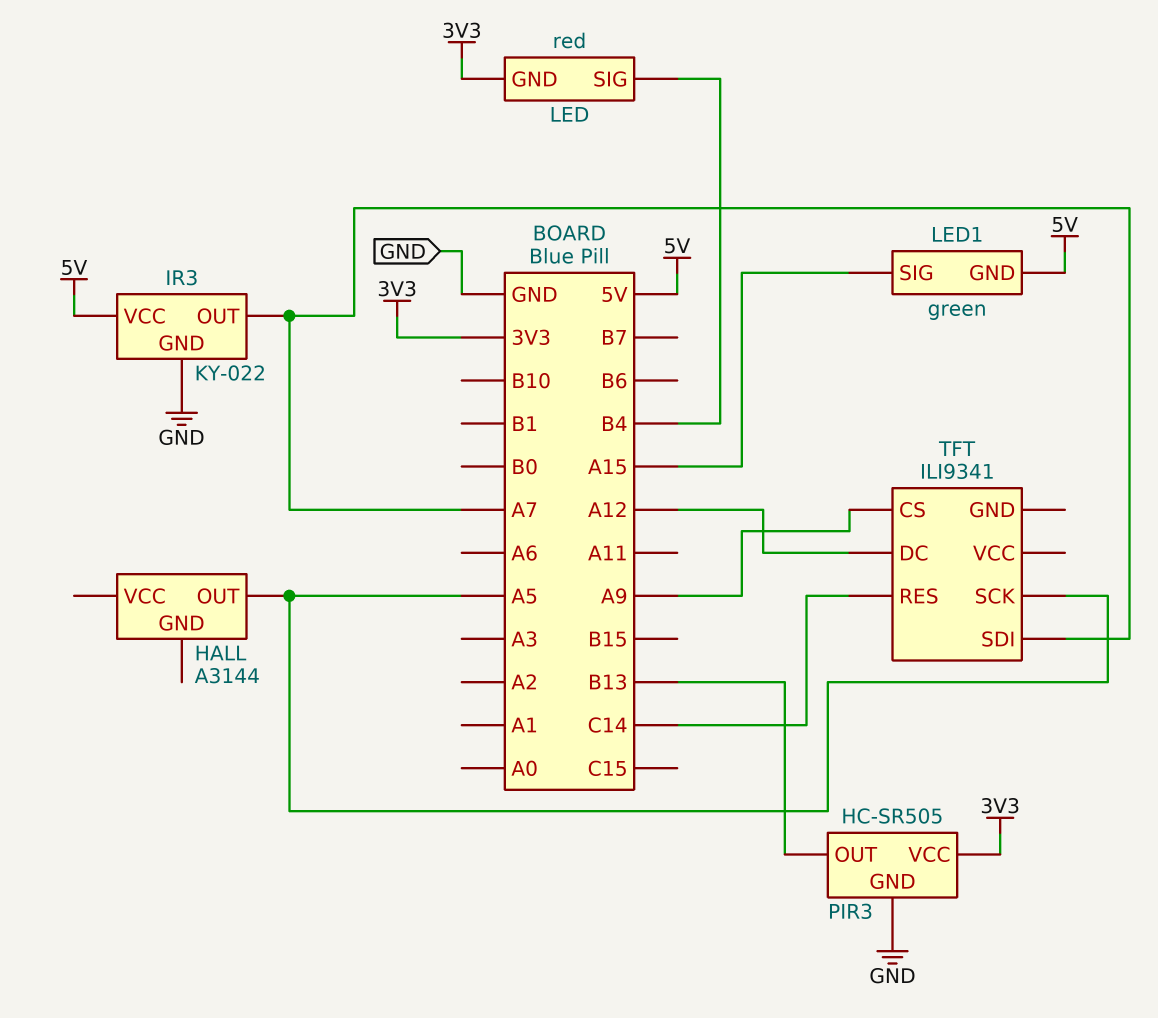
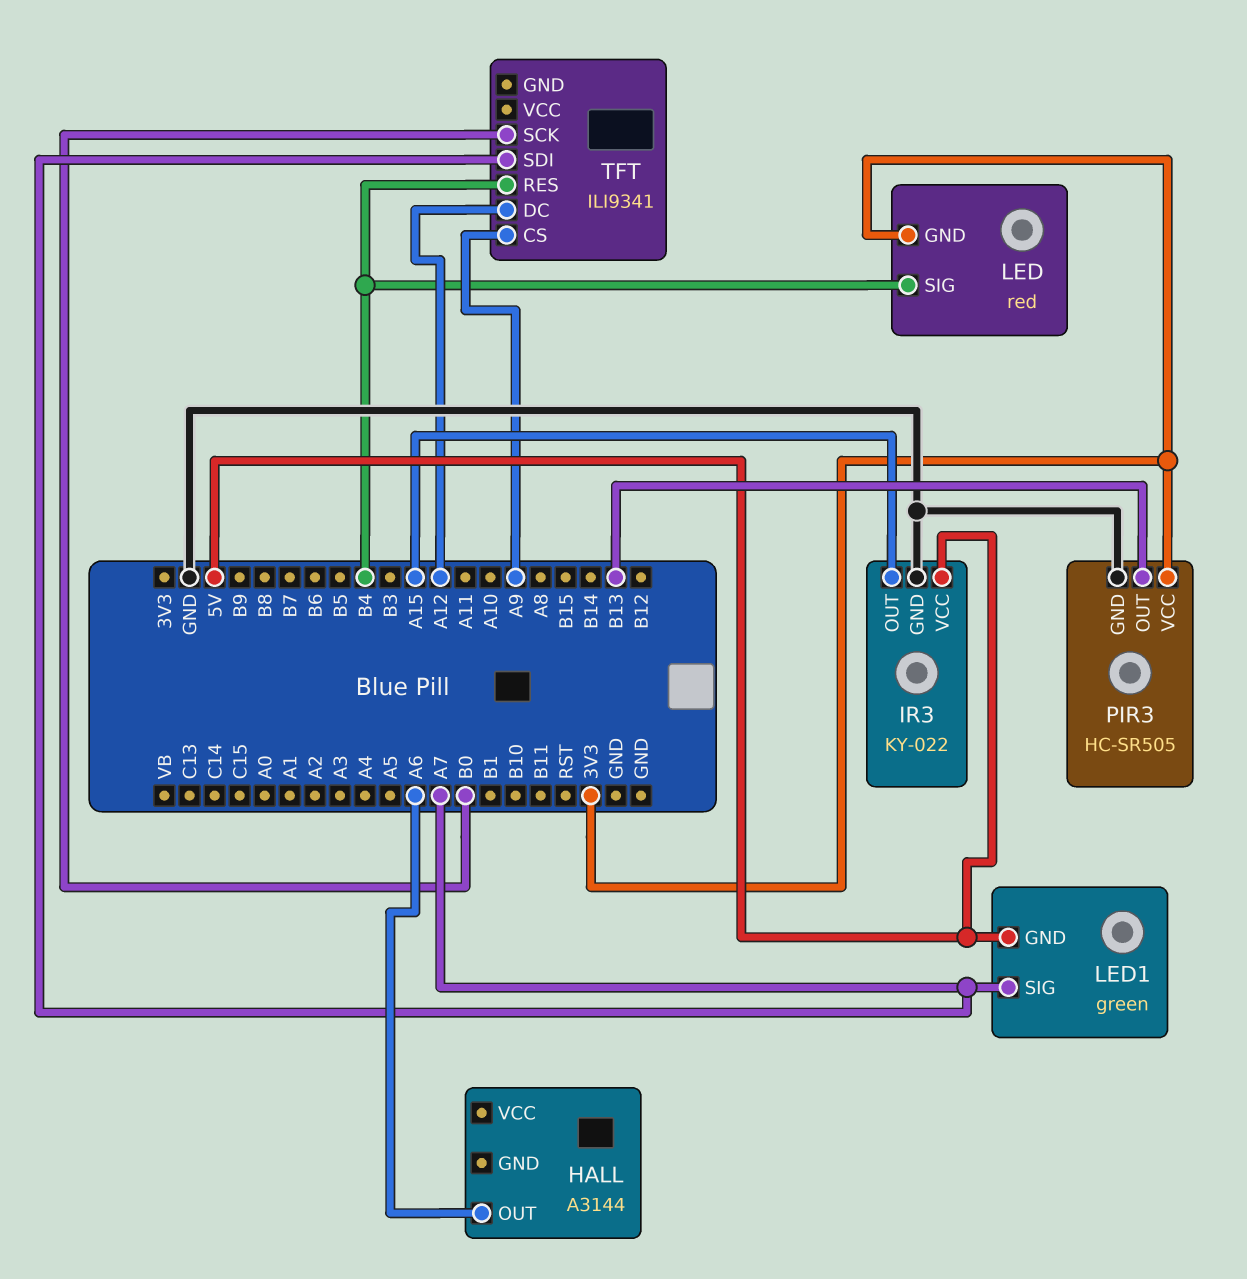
HALL pin OUT: A5 -> A6
IR3 pin OUT: A7 -> A15
LED1 pin SIG: A15 -> A7
TFT pin RES: C14 -> B4
TFT pin SCK: A5 -> B0

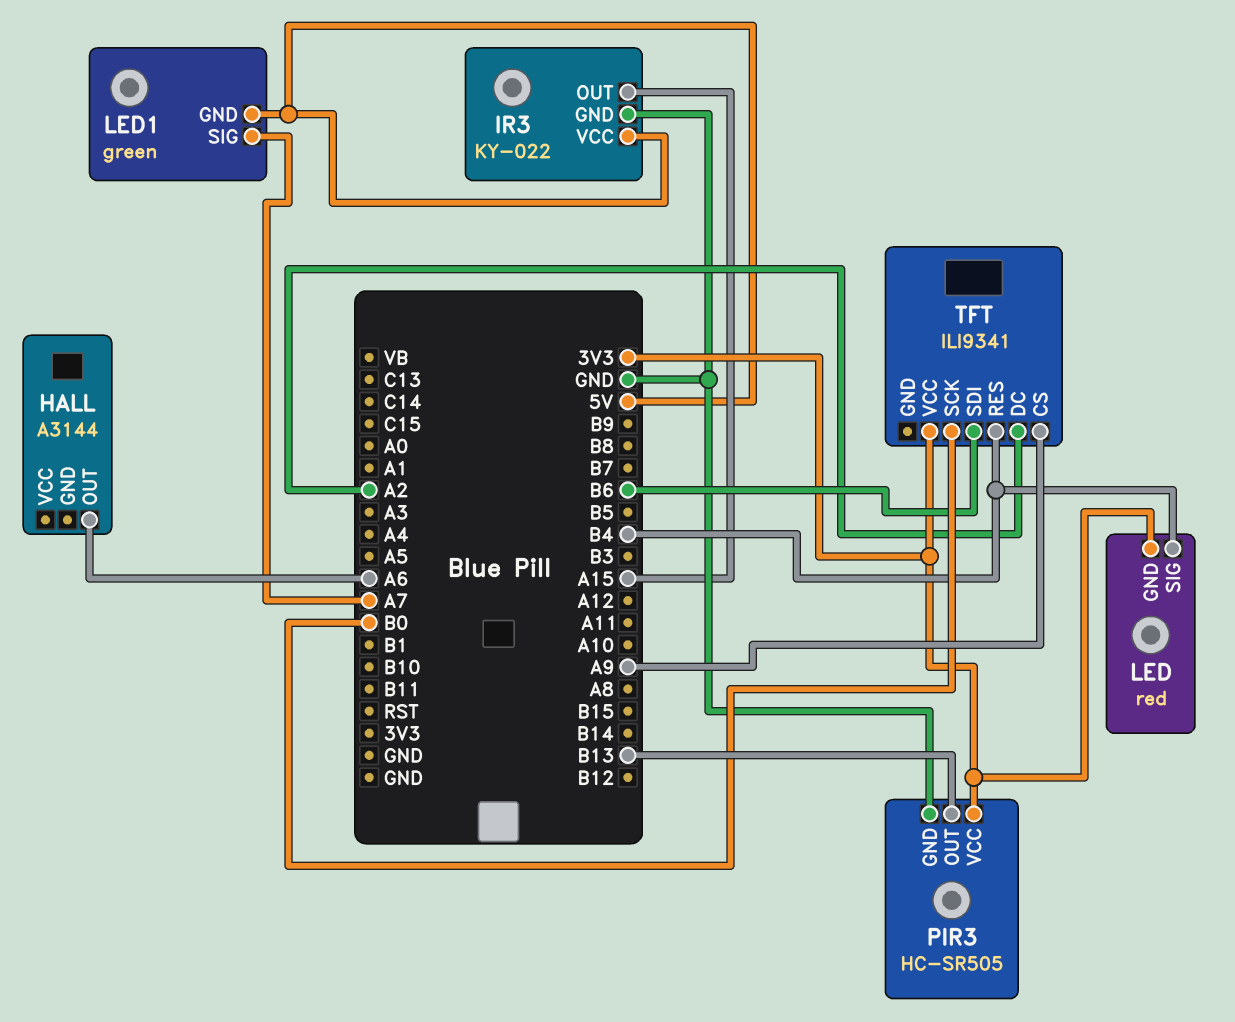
TFT pin DC: A12 -> A2
TFT pin SDI: A7 -> B6
TFT pin VCC: none -> 3V3

